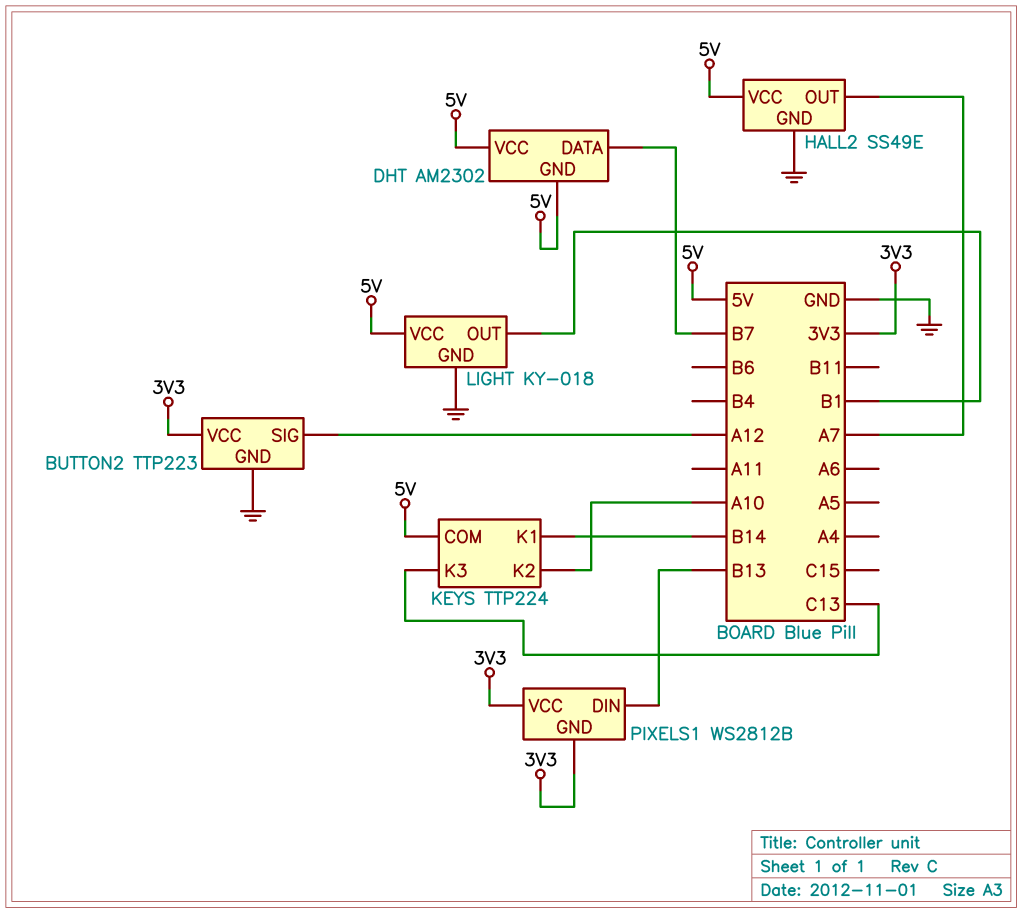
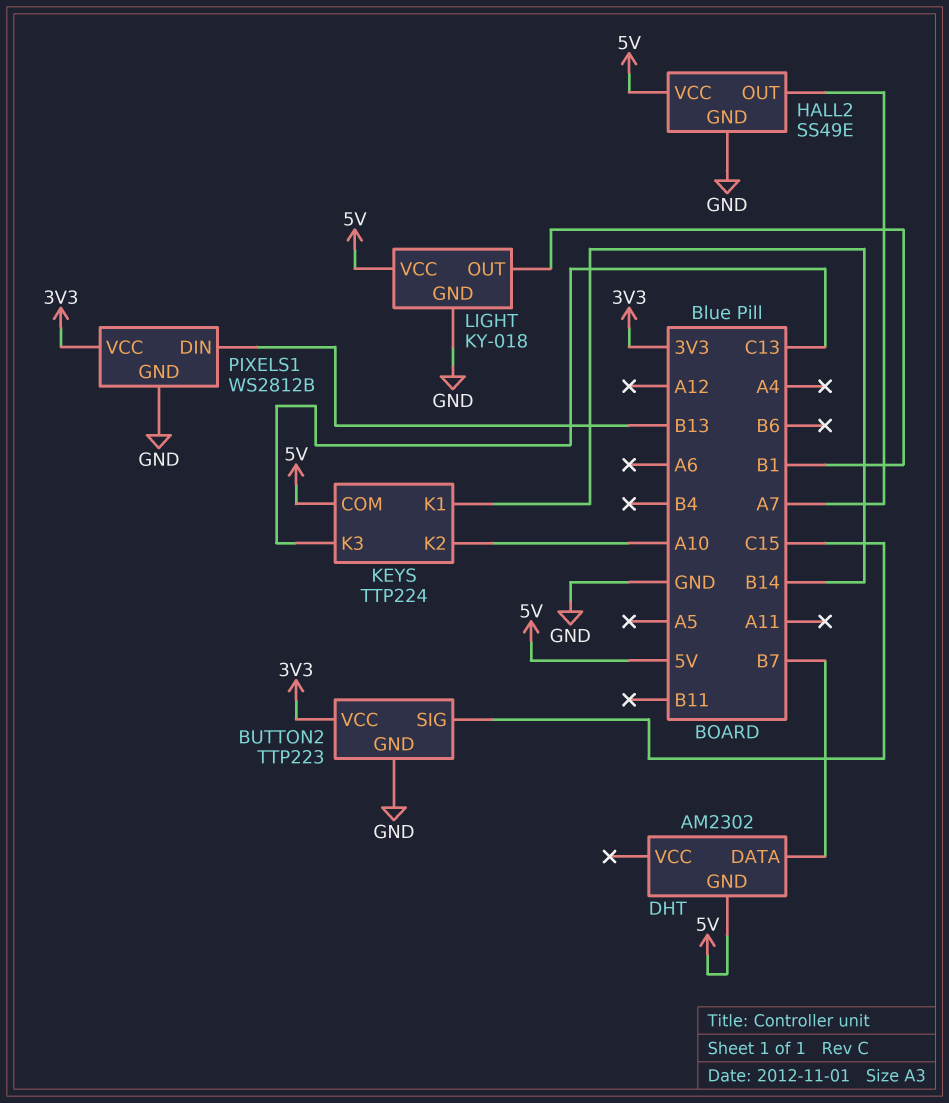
BUTTON2 pin SIG: A12 -> C15
DHT pin VCC: 5V -> none
PIXELS1 pin GND: 3V3 -> GND

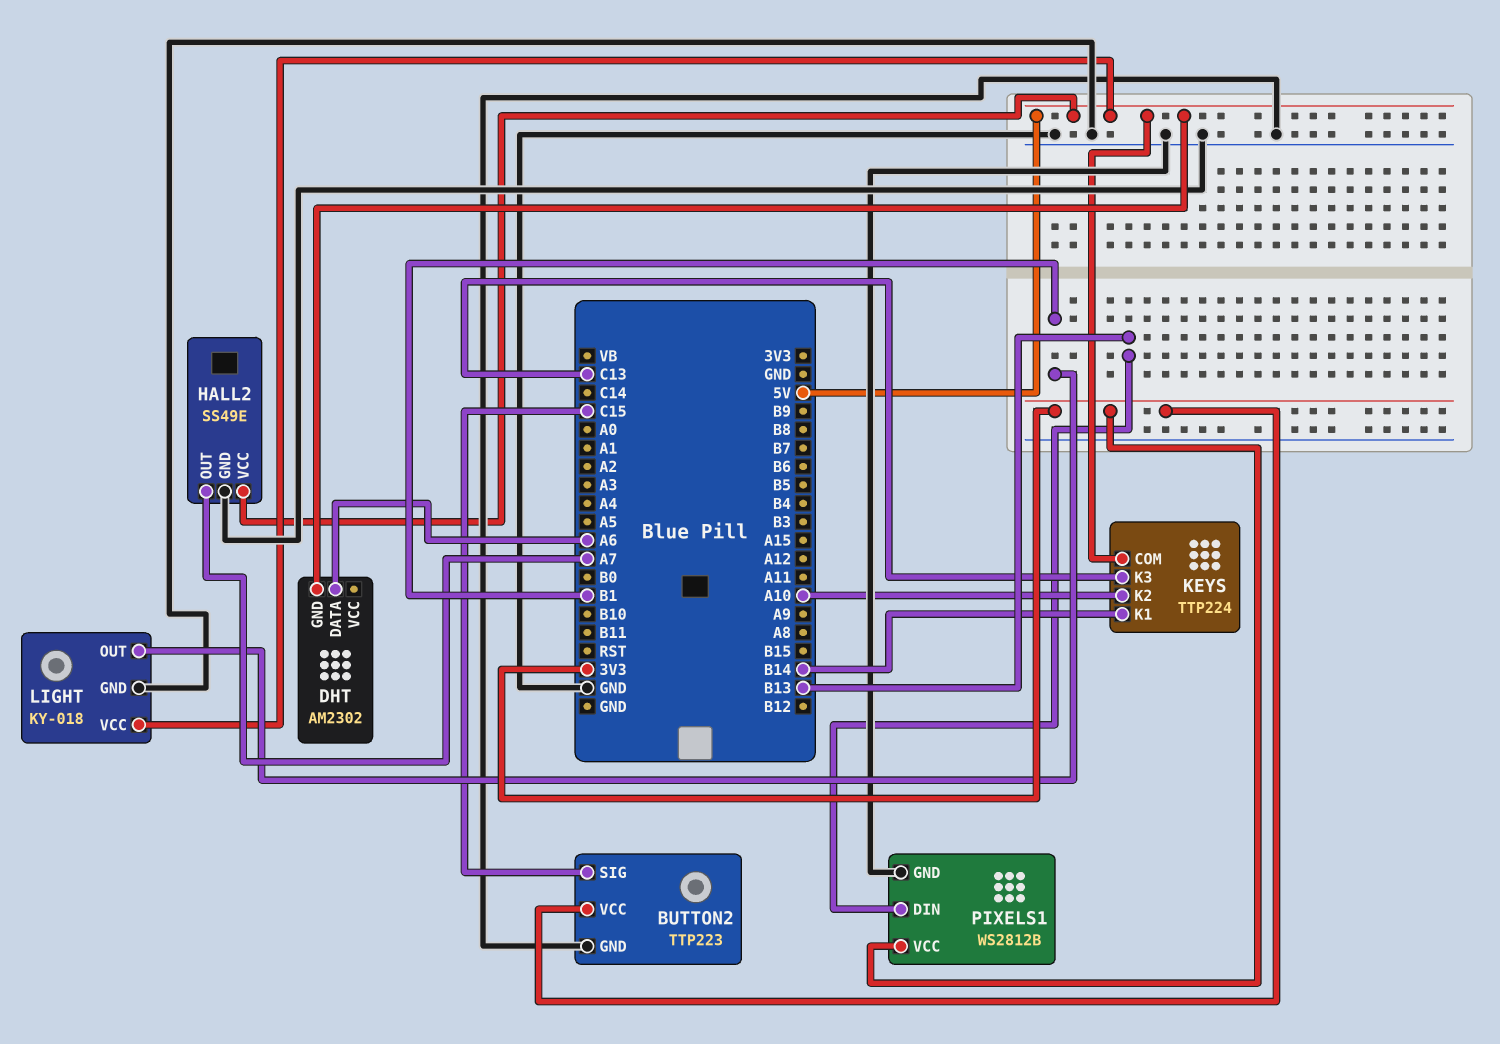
DHT pin DATA: B7 -> A6

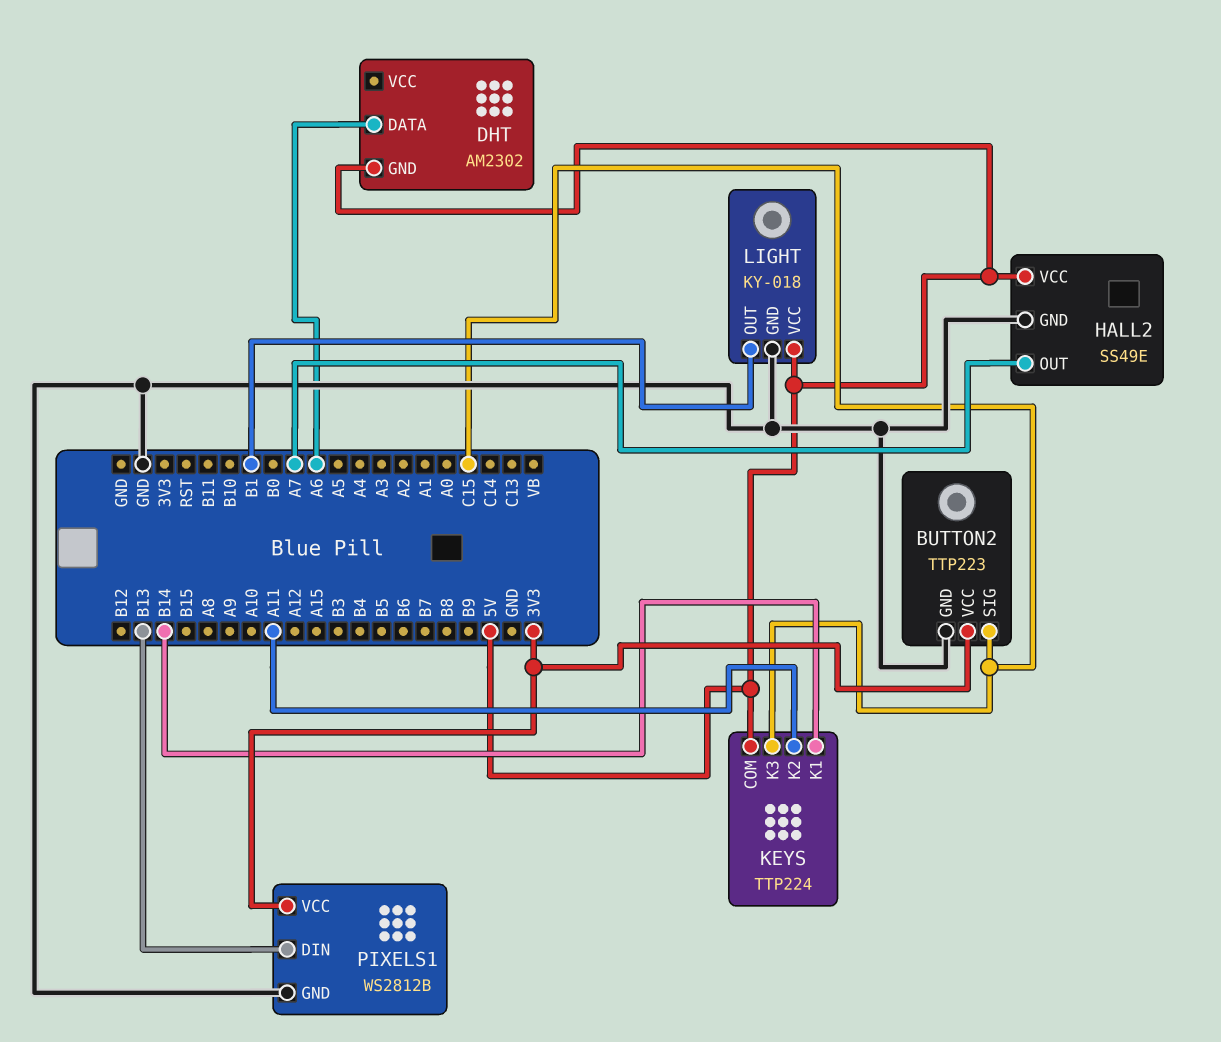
KEYS pin K2: A10 -> A11
KEYS pin K3: C13 -> C15

